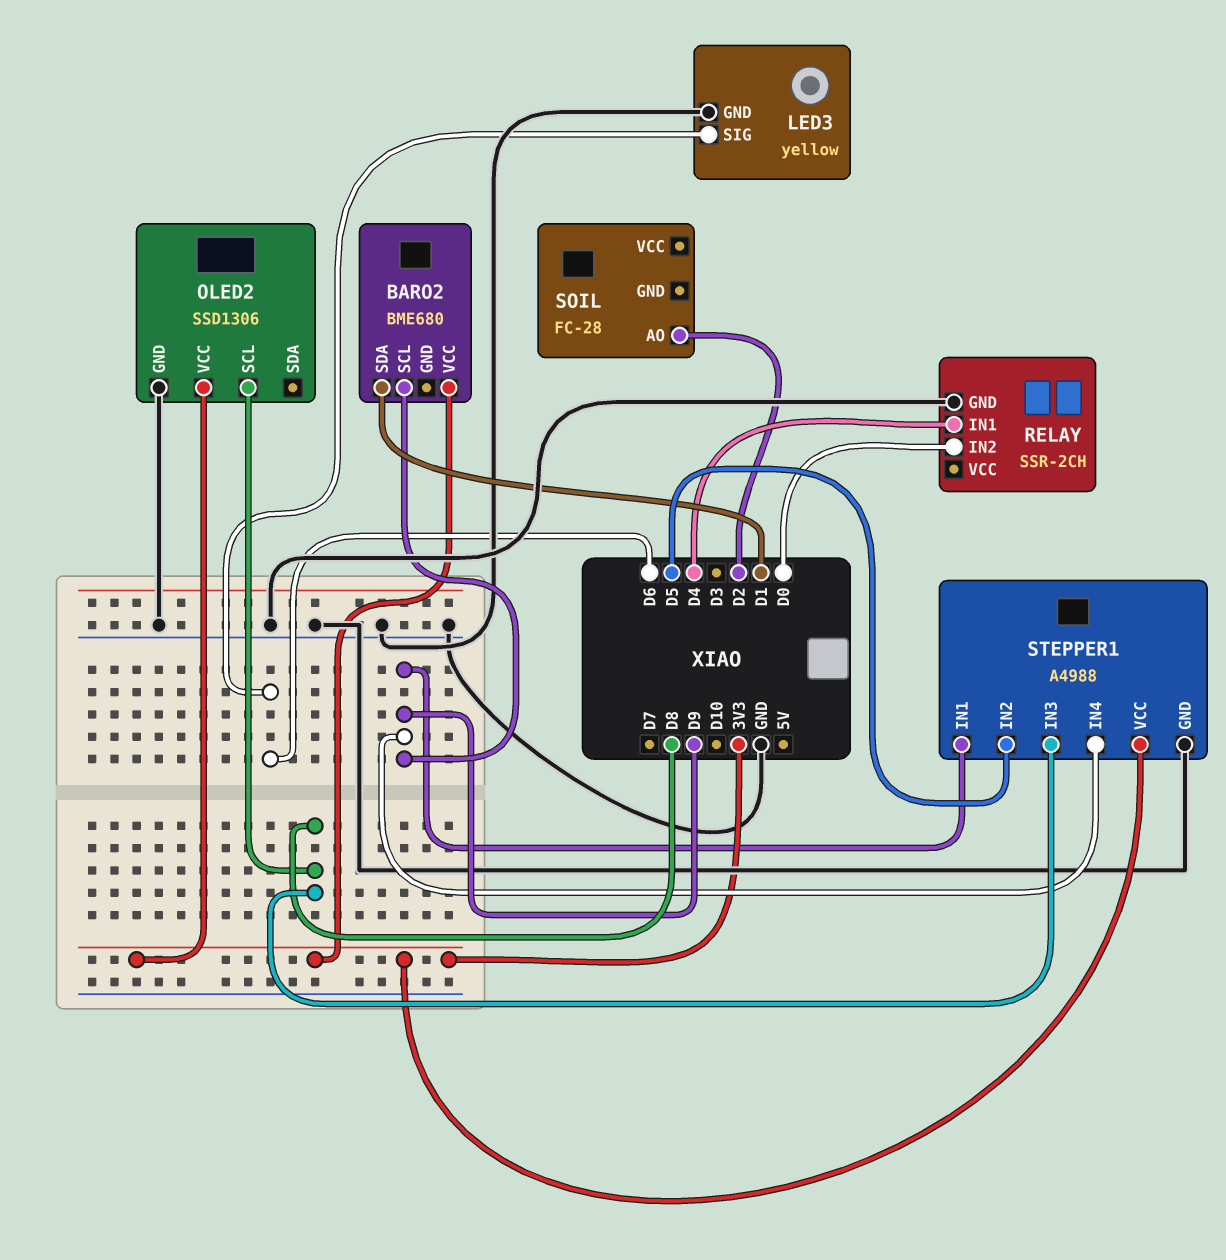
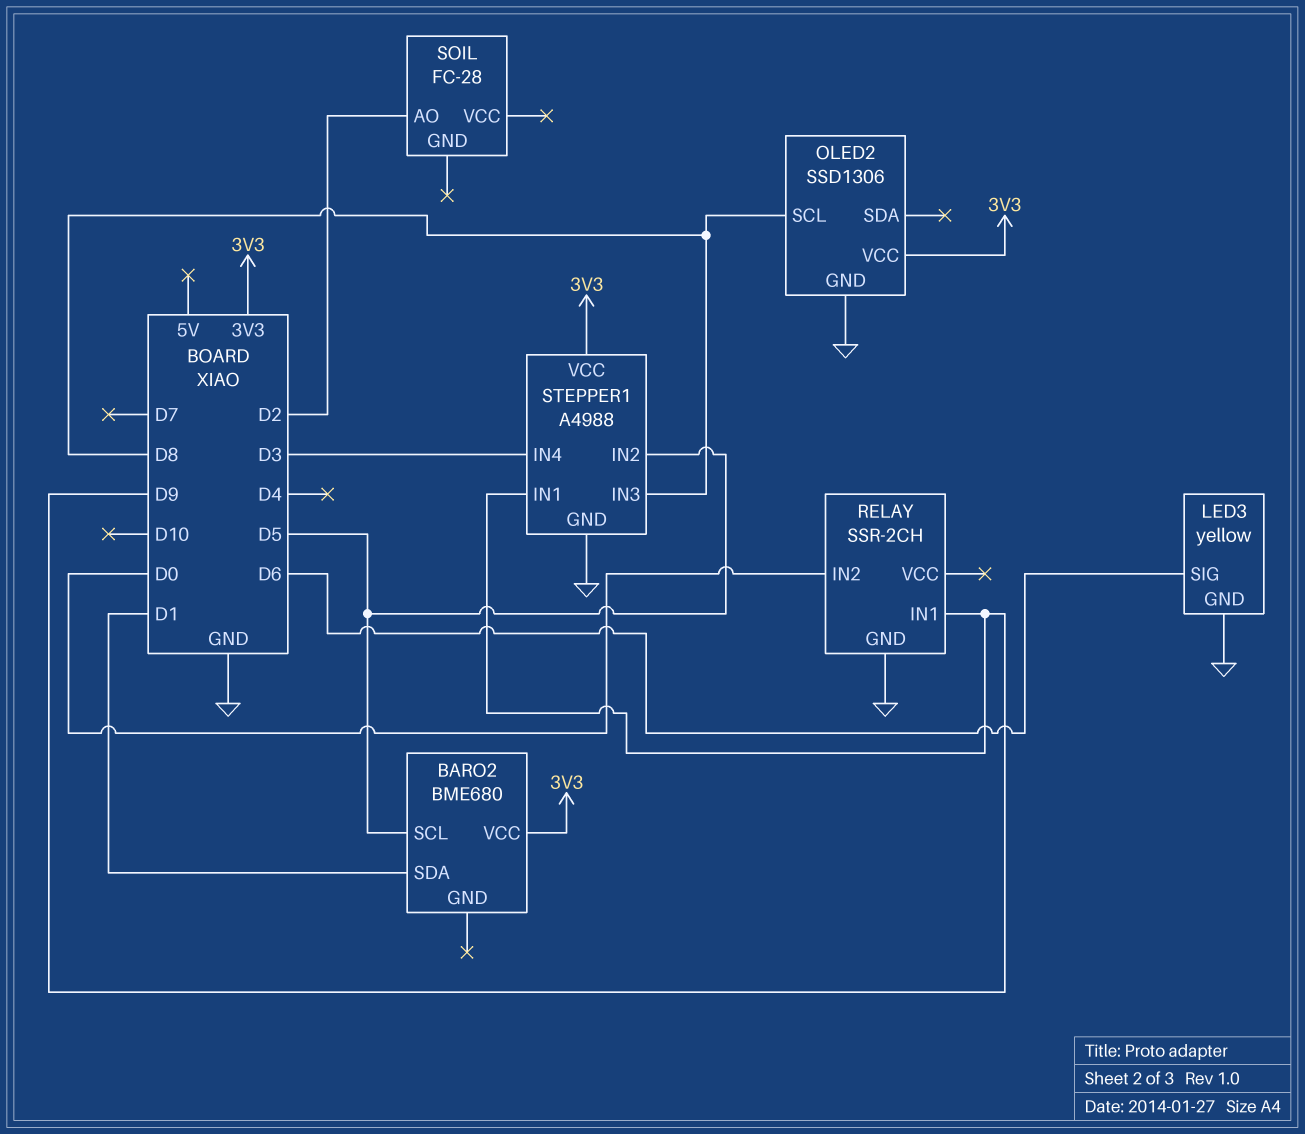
BARO2 pin SCL: D9 -> D5
RELAY pin IN1: D4 -> D9
STEPPER1 pin IN4: D9 -> D3

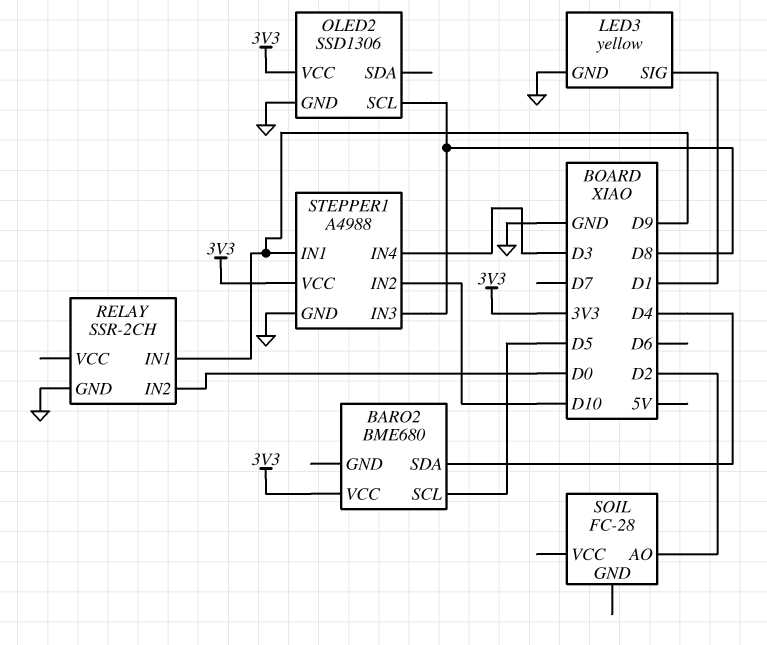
BARO2 pin SDA: D1 -> D4
LED3 pin SIG: D6 -> D1
STEPPER1 pin IN2: D5 -> D10

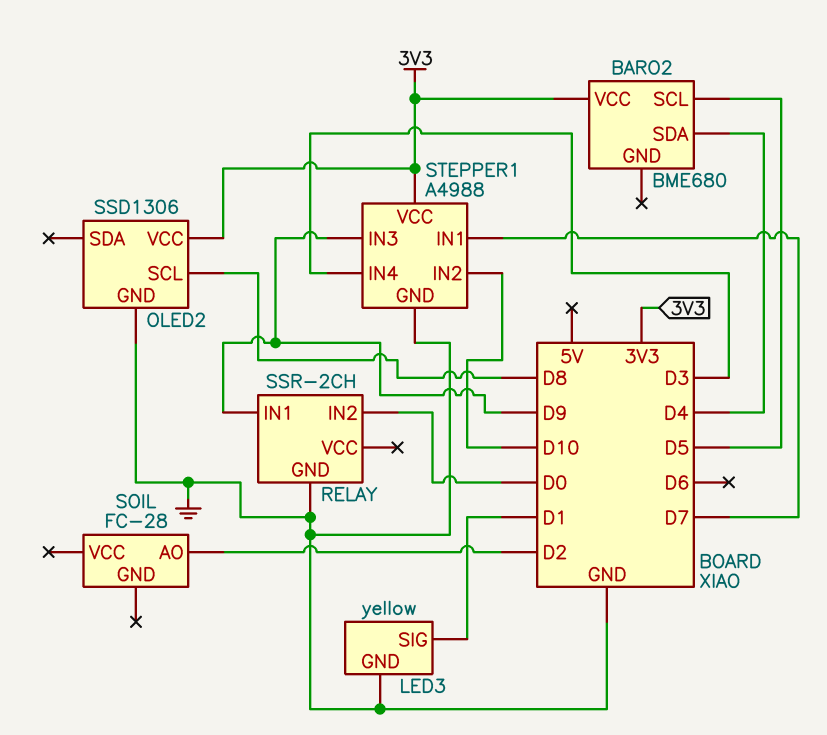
STEPPER1 pin IN1: D9 -> D7
STEPPER1 pin IN3: D8 -> D9

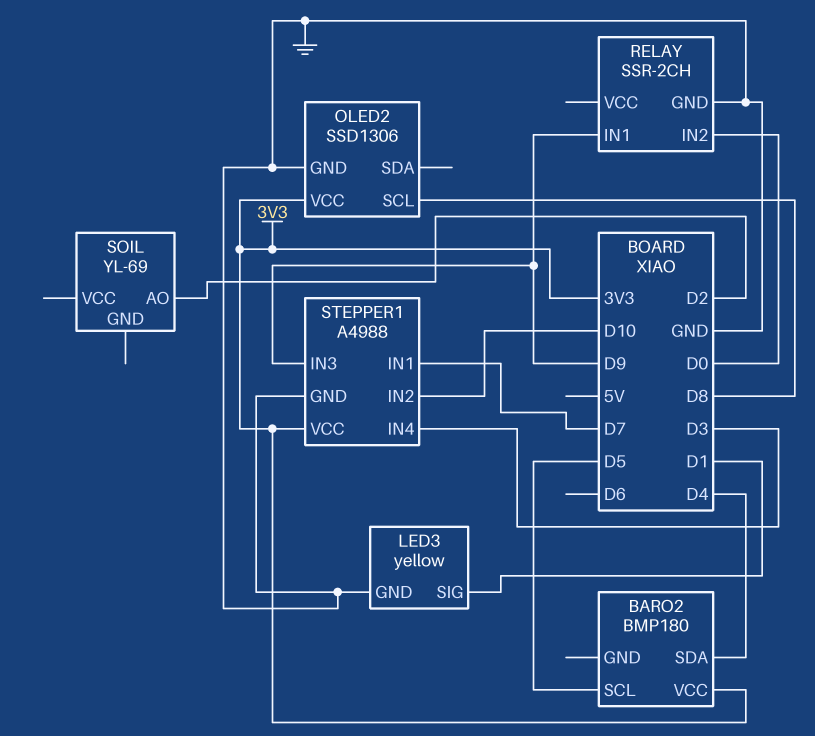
BARO2: BME680 -> BMP180
SOIL: FC-28 -> YL-69

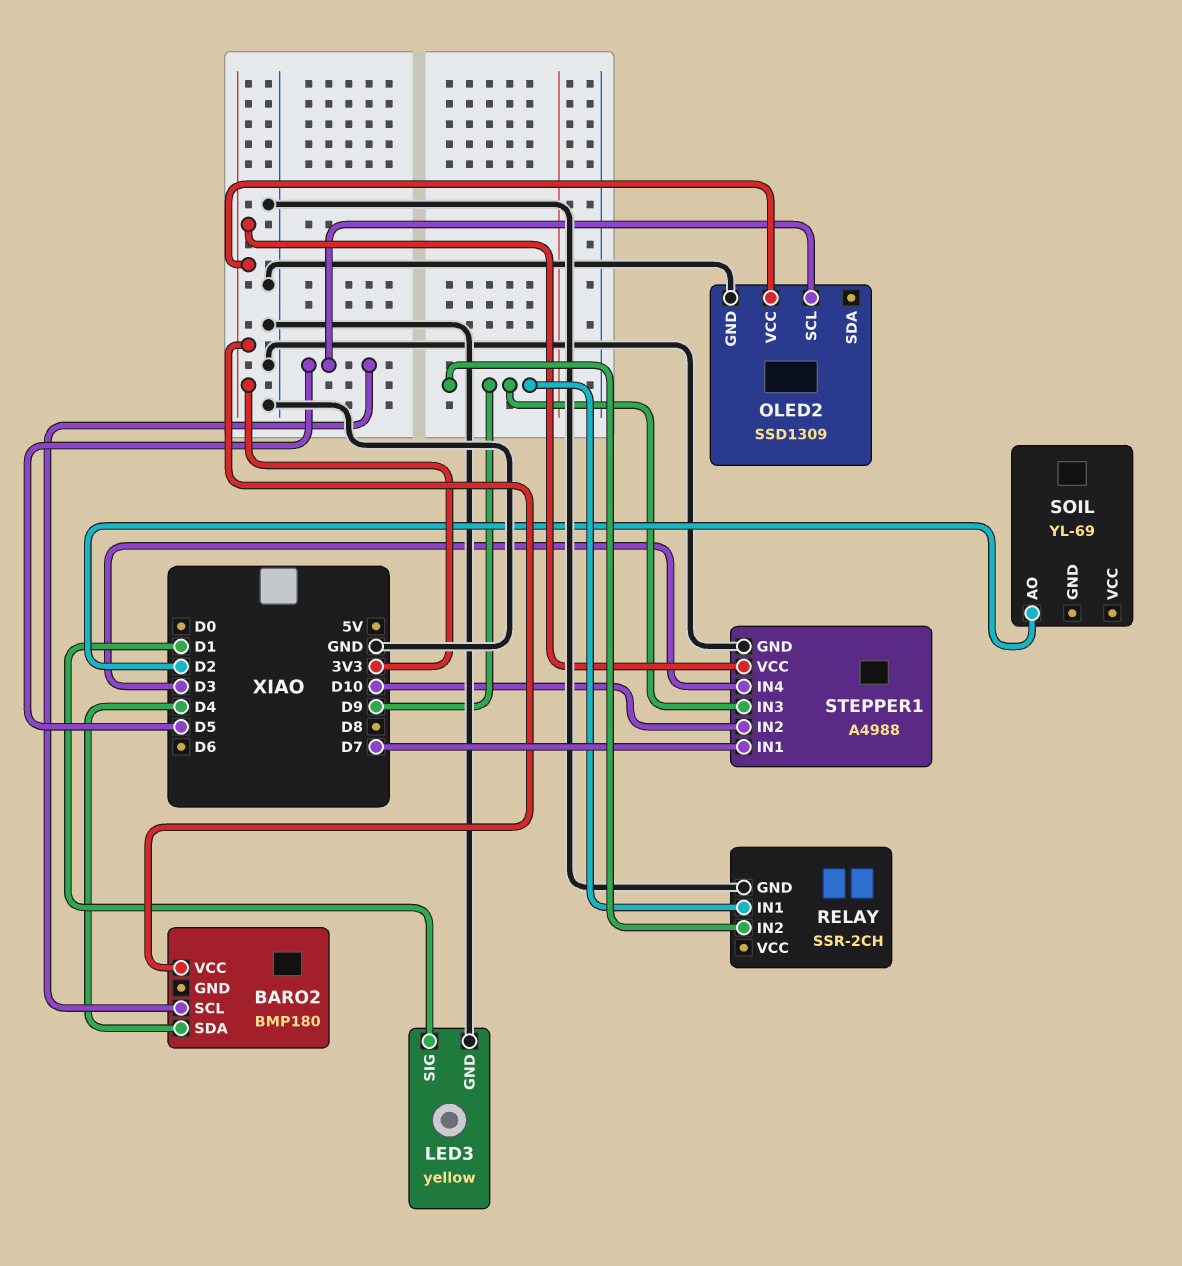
OLED2: SSD1306 -> SSD1309
OLED2 pin SCL: D8 -> D5
RELAY pin IN2: D0 -> D9

